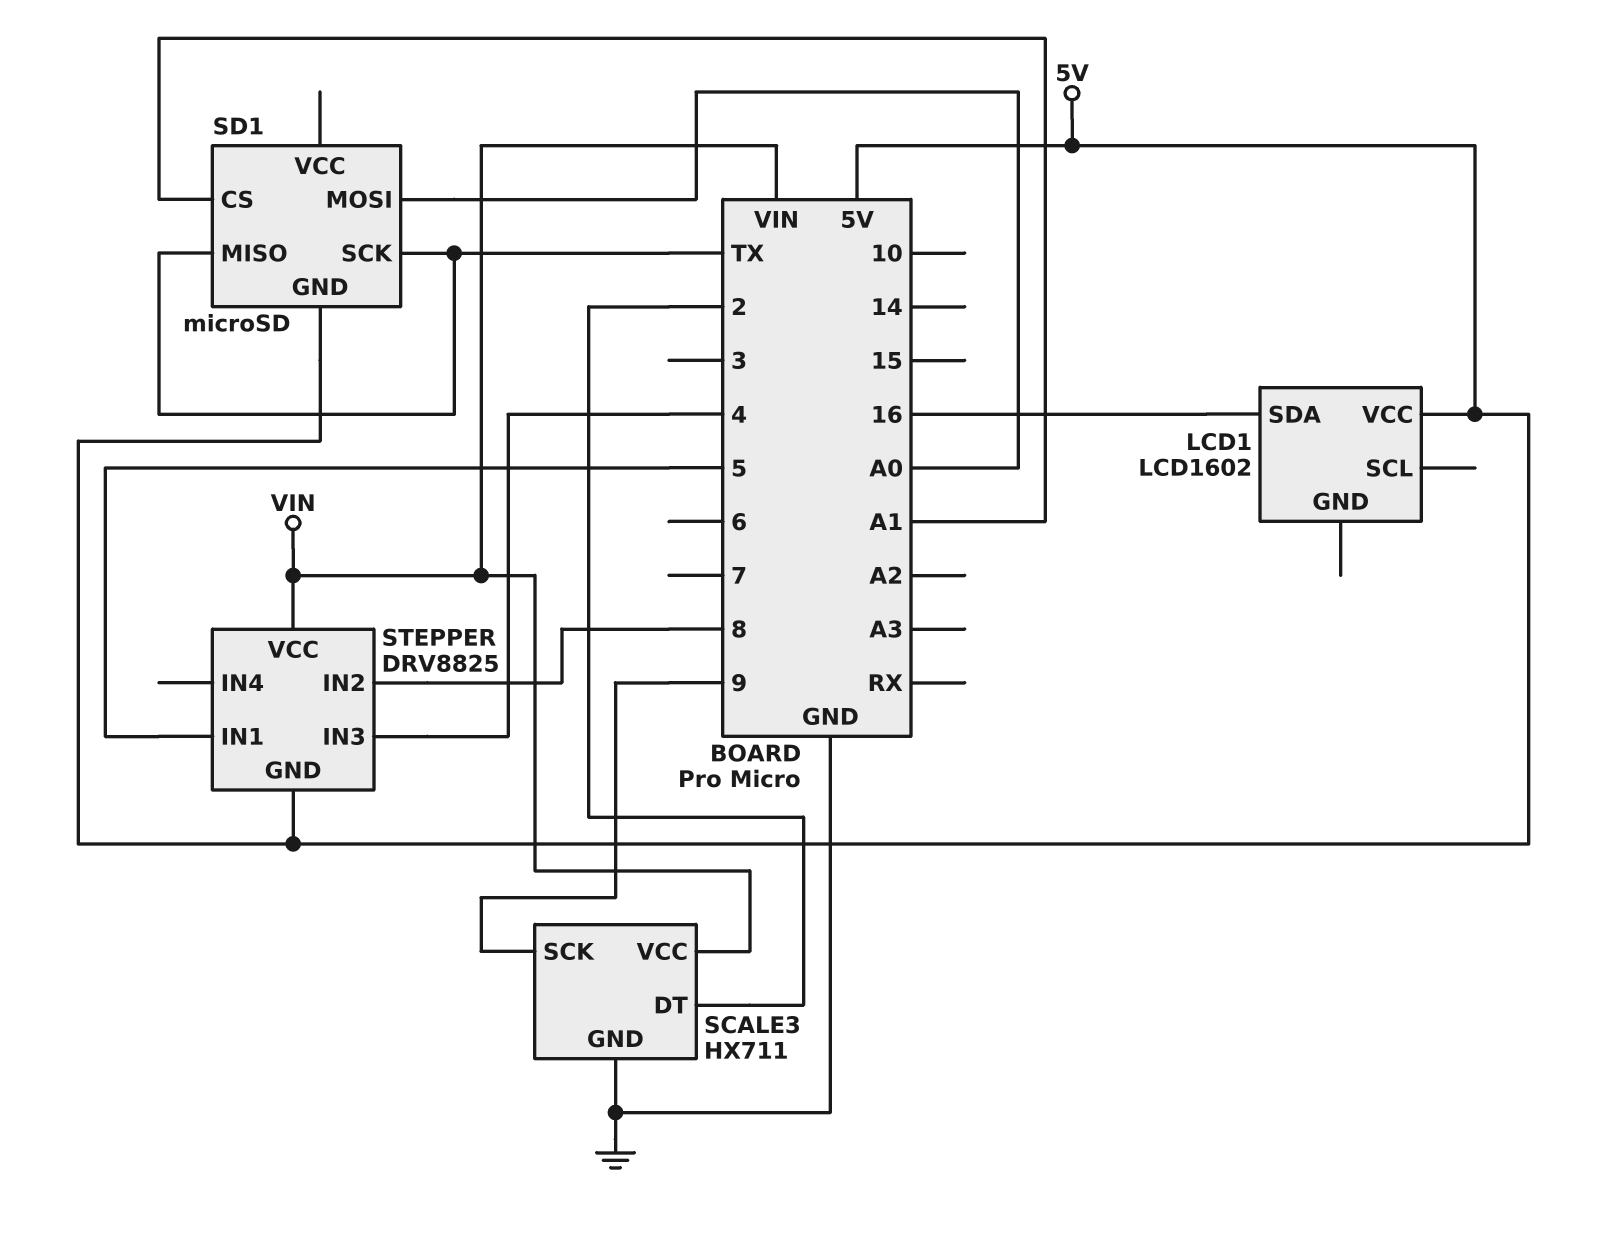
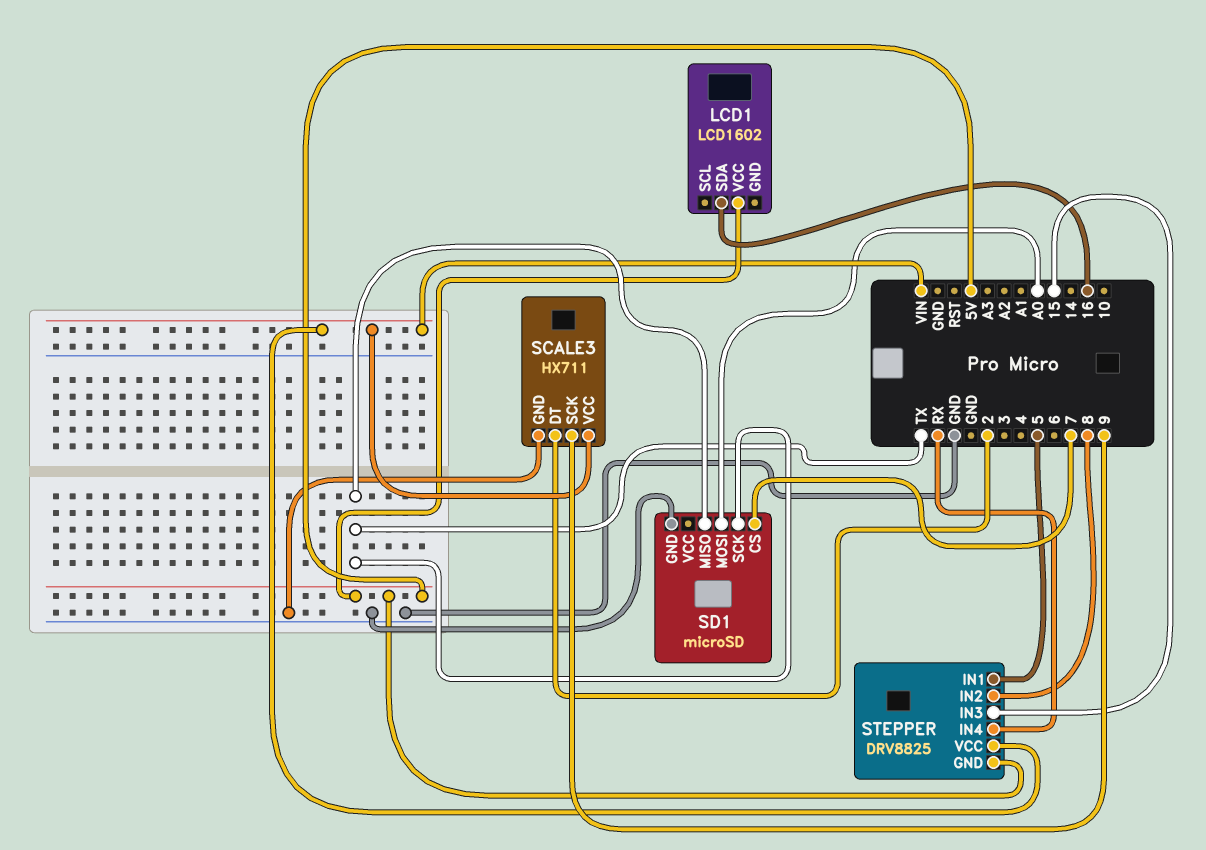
SD1 pin CS: A1 -> 7
SD1 pin GND: 5V -> GND
STEPPER pin IN3: 4 -> 15
STEPPER pin IN4: none -> RX

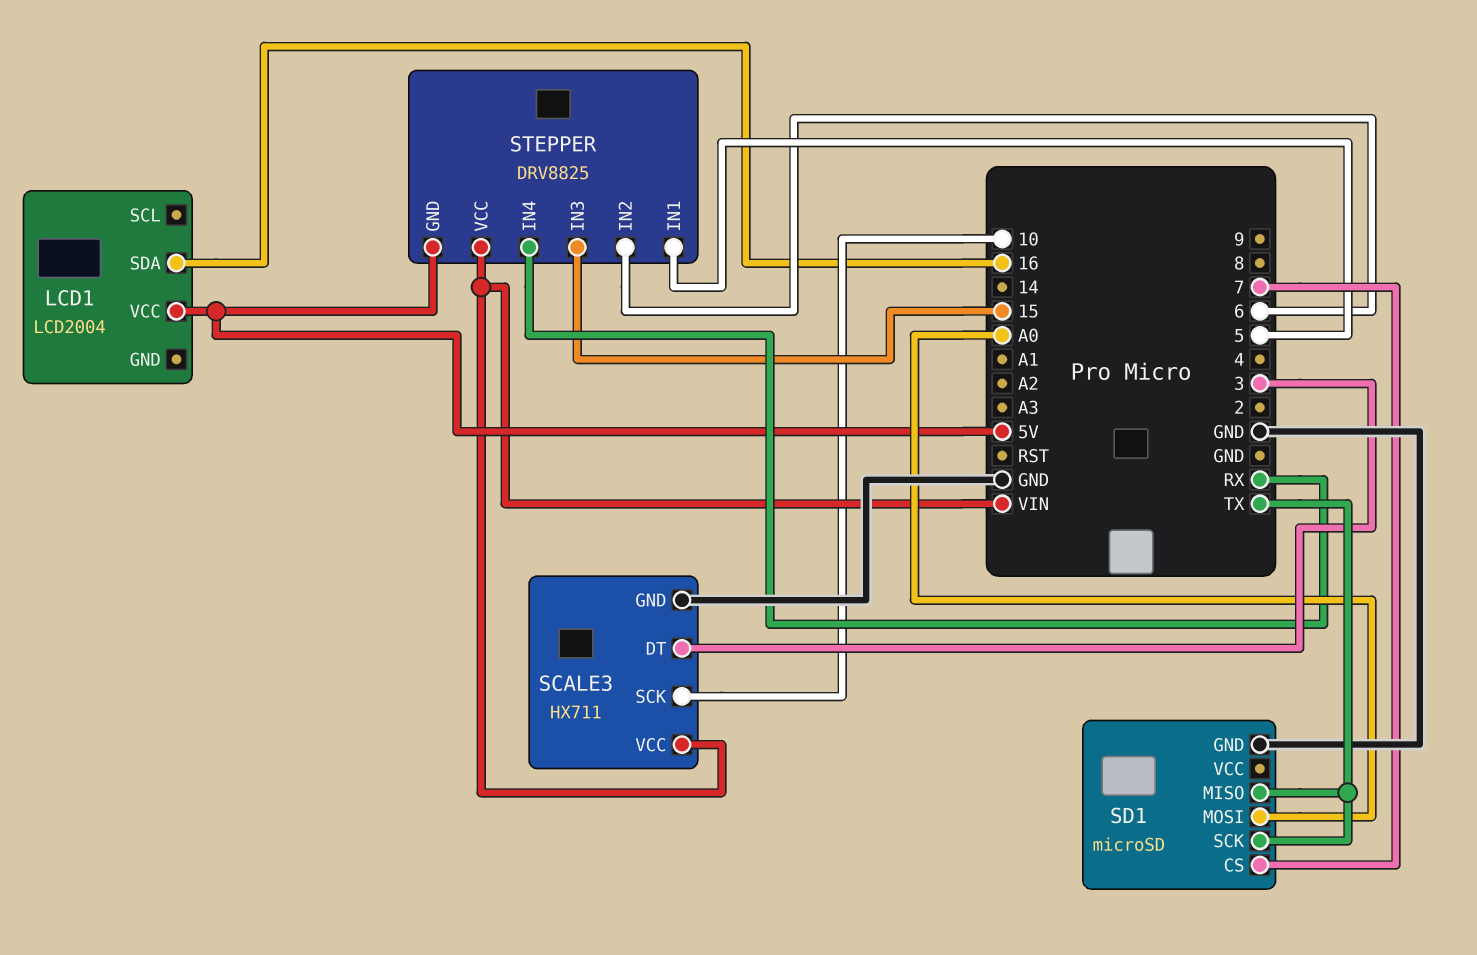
LCD1: LCD1602 -> LCD2004
SCALE3 pin DT: 2 -> 3
SCALE3 pin SCK: 9 -> 10
STEPPER pin IN2: 8 -> 6

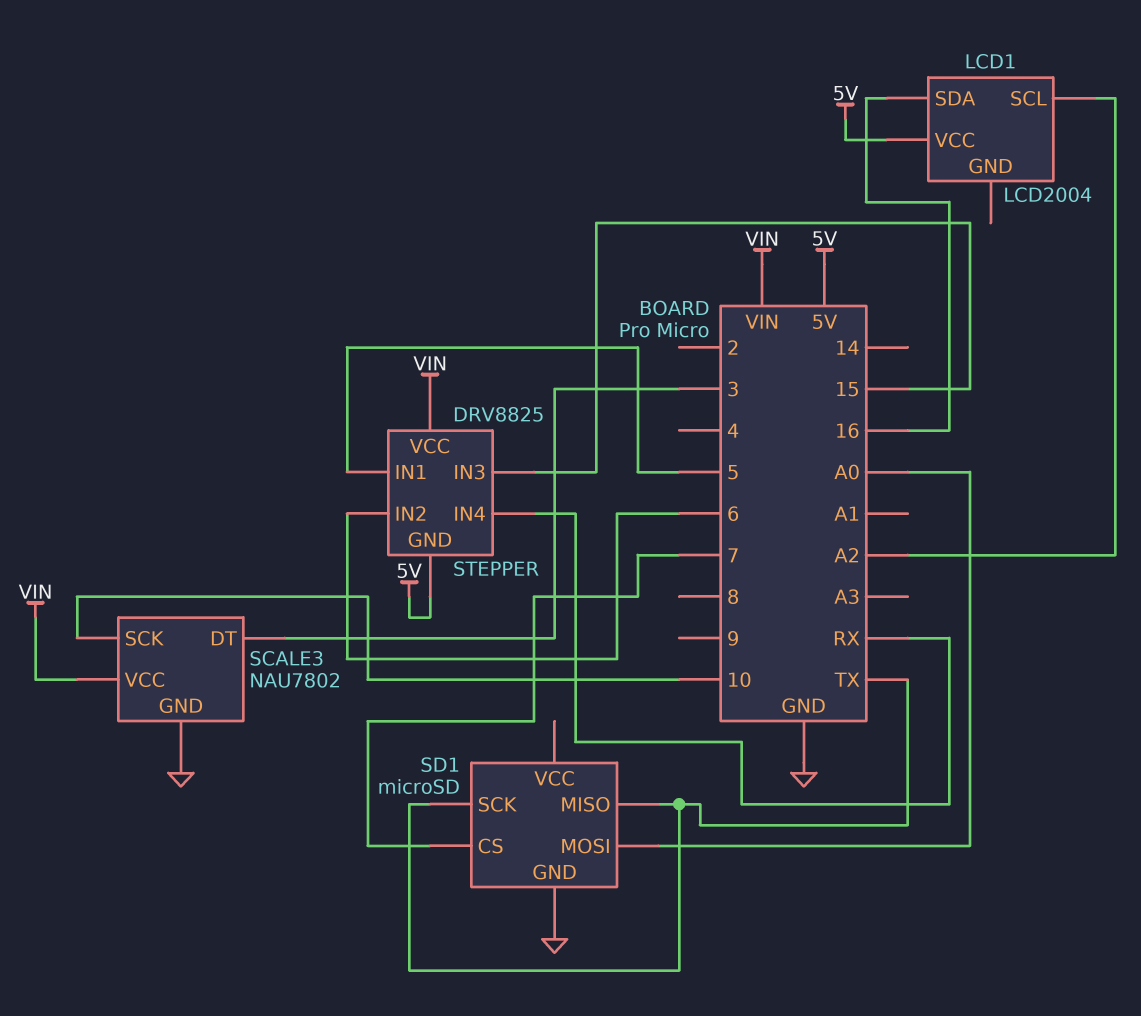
LCD1 pin SCL: none -> A2
SCALE3: HX711 -> NAU7802

